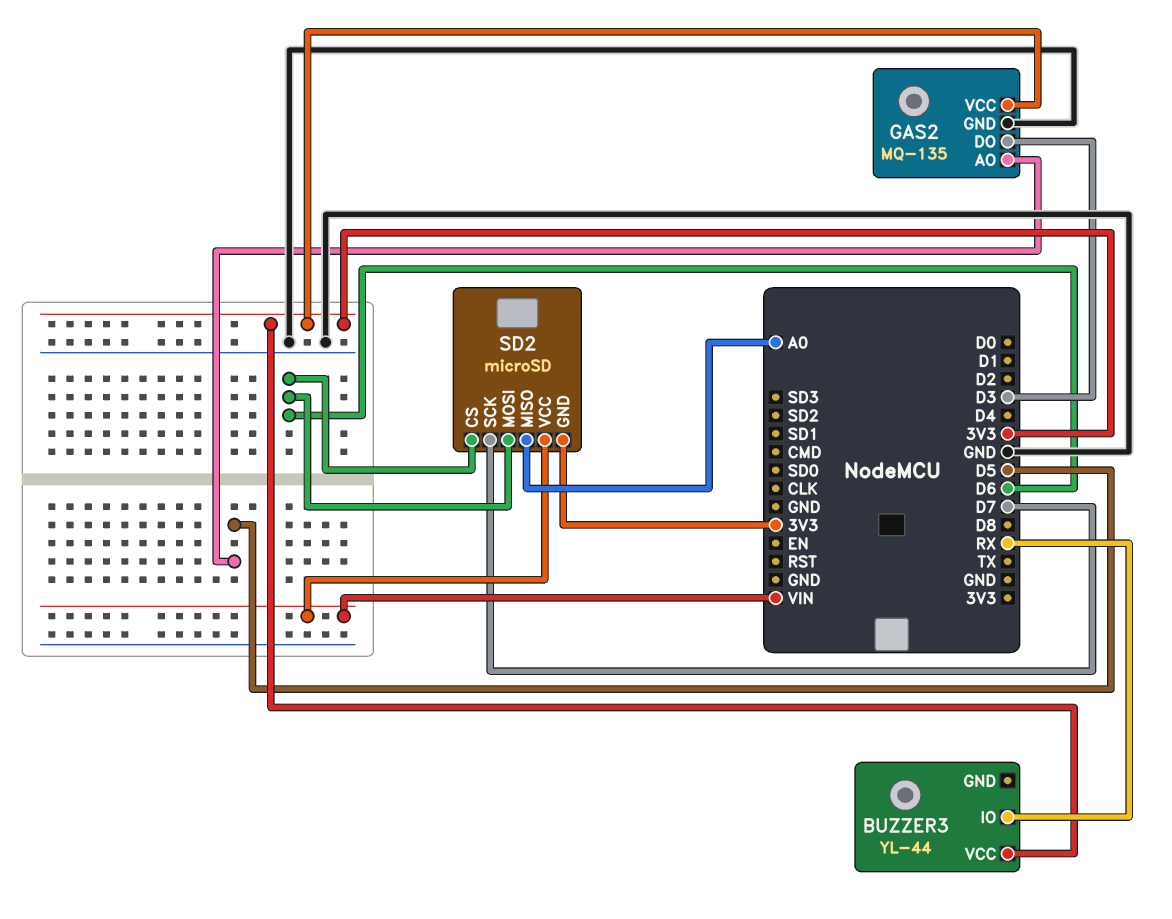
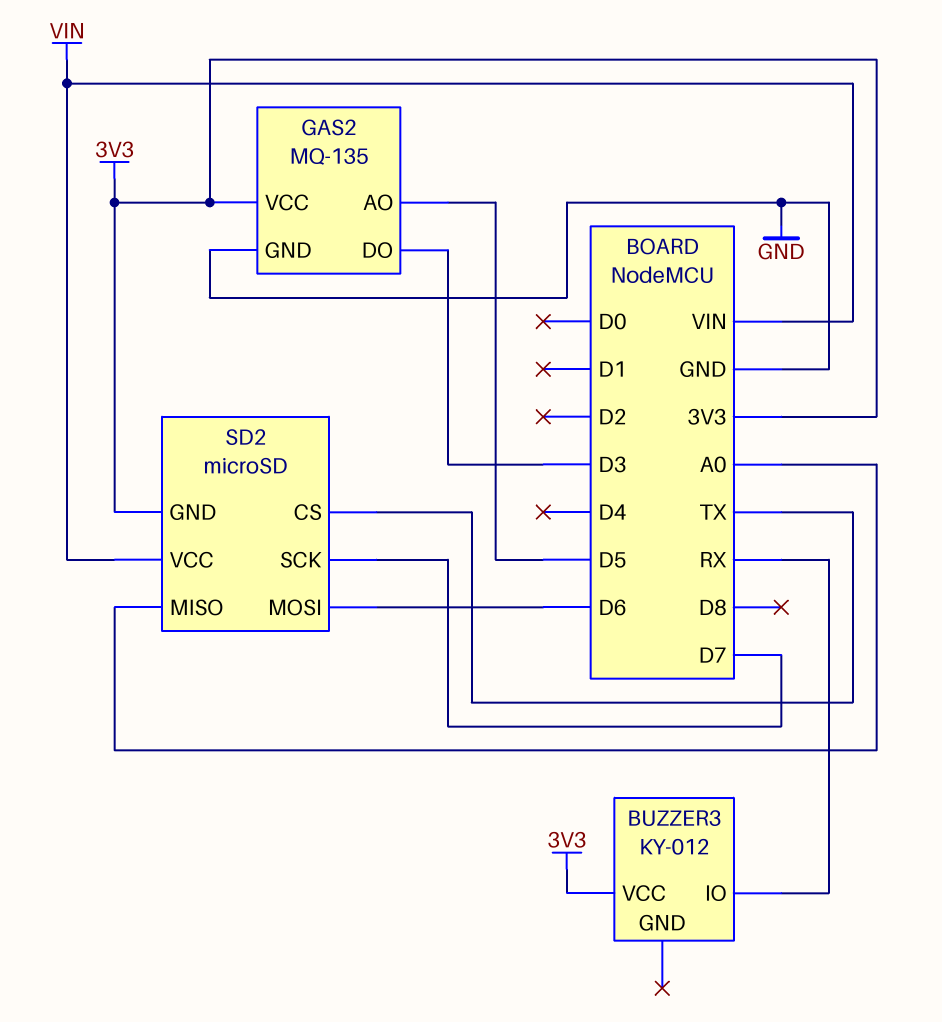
BUZZER3: YL-44 -> KY-012
SD2 pin CS: D6 -> TX

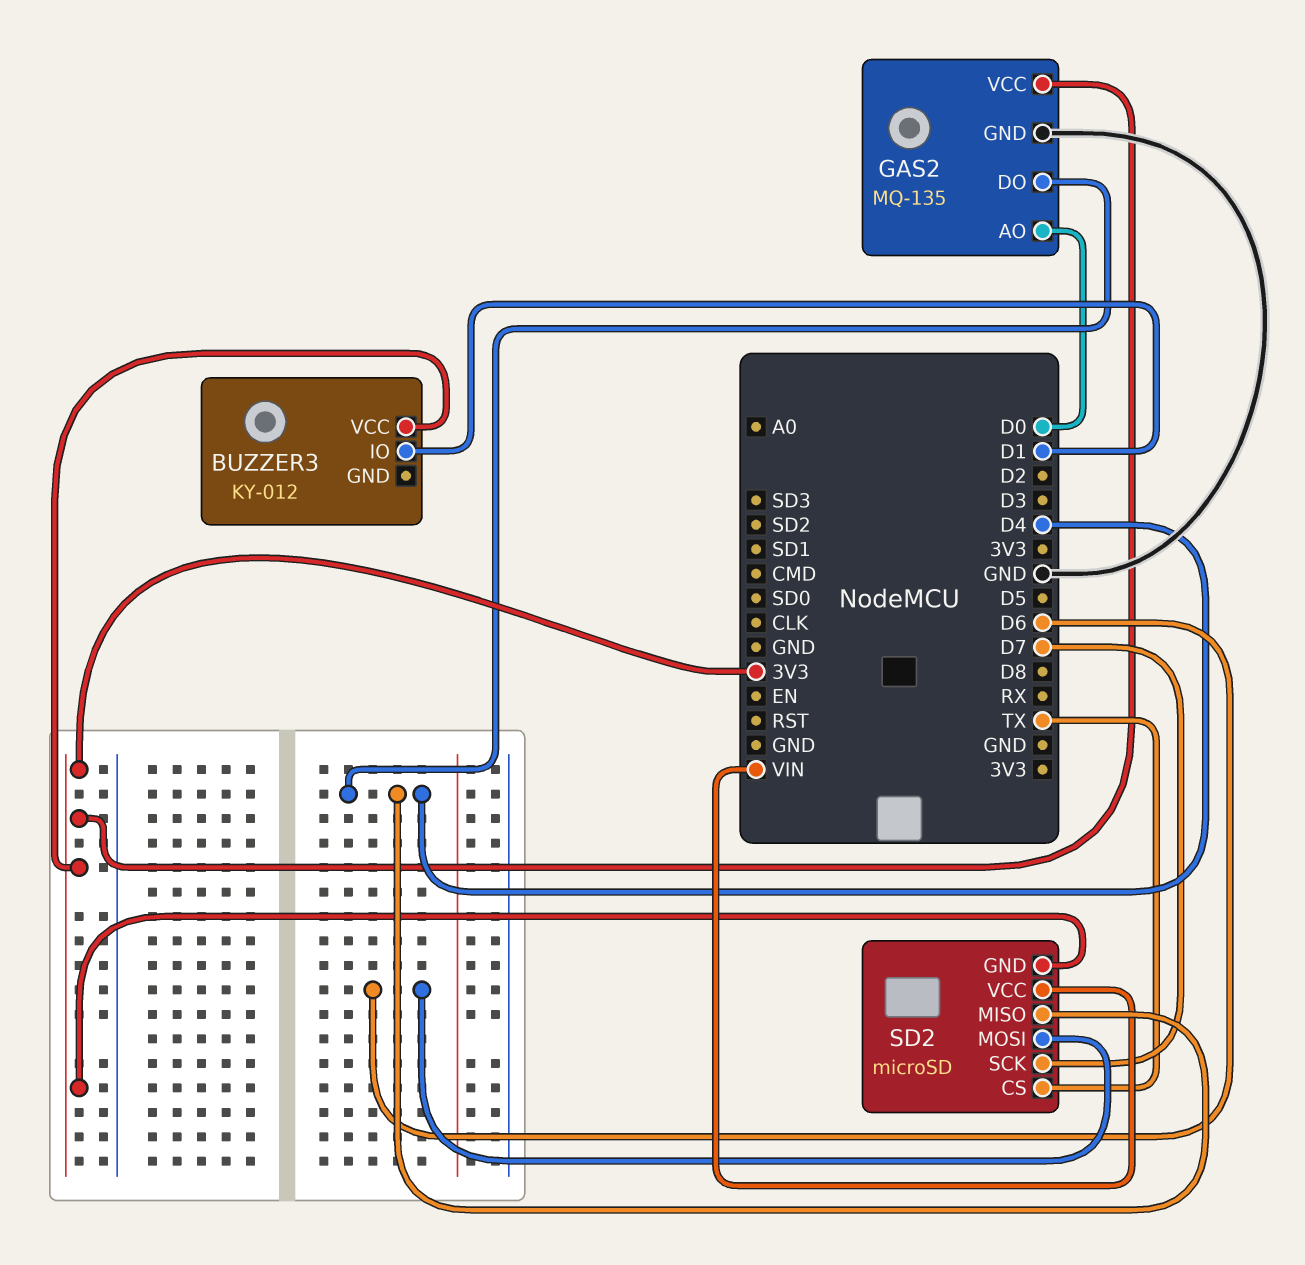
BUZZER3 pin IO: RX -> D1
GAS2 pin AO: D5 -> D0
GAS2 pin DO: D3 -> D4
SD2 pin MISO: A0 -> D4

